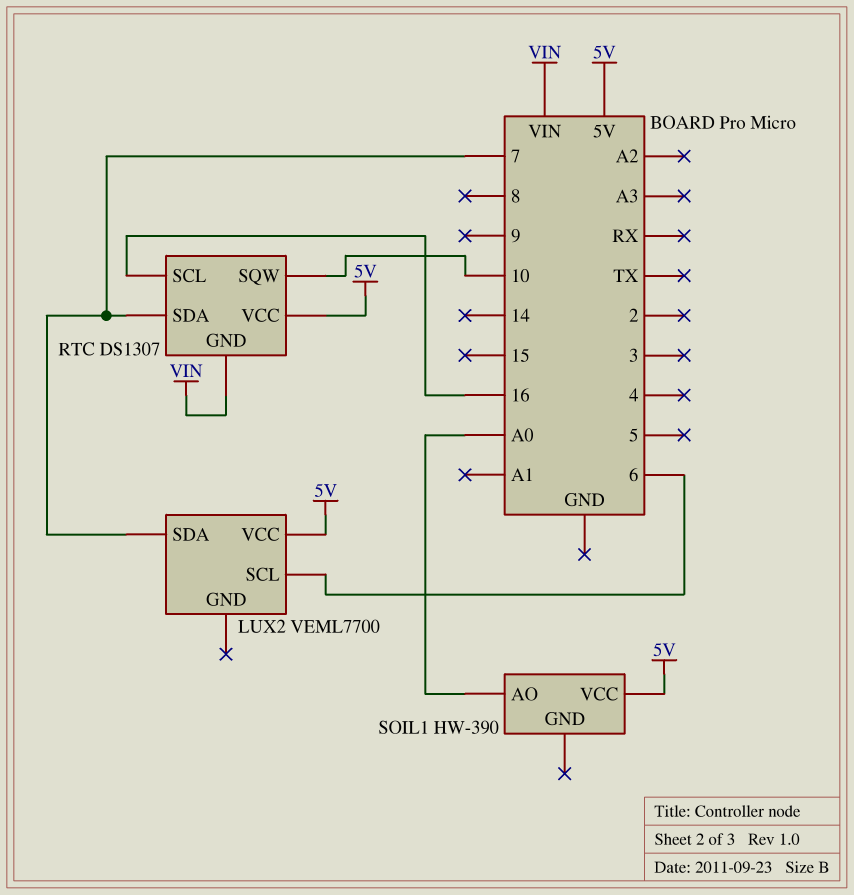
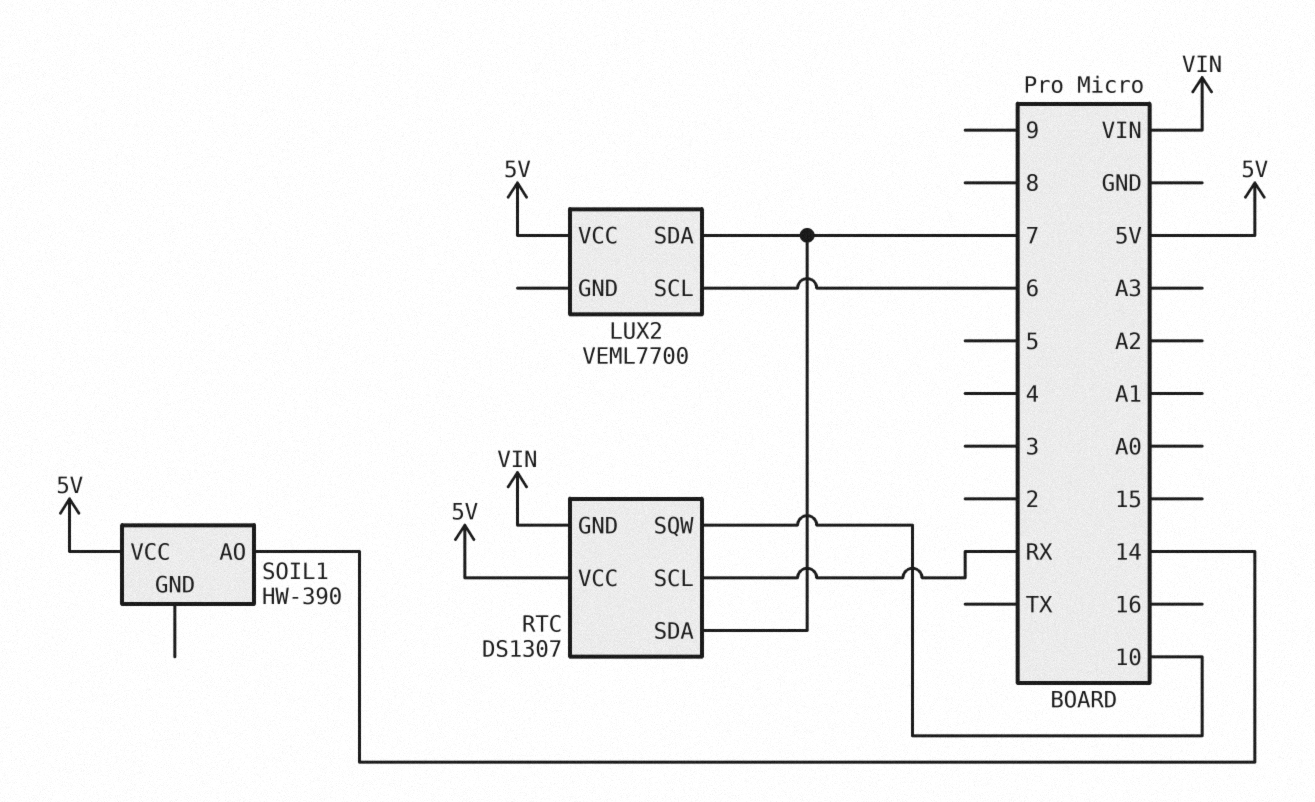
RTC pin SCL: 16 -> RX
SOIL1 pin AO: A0 -> 14

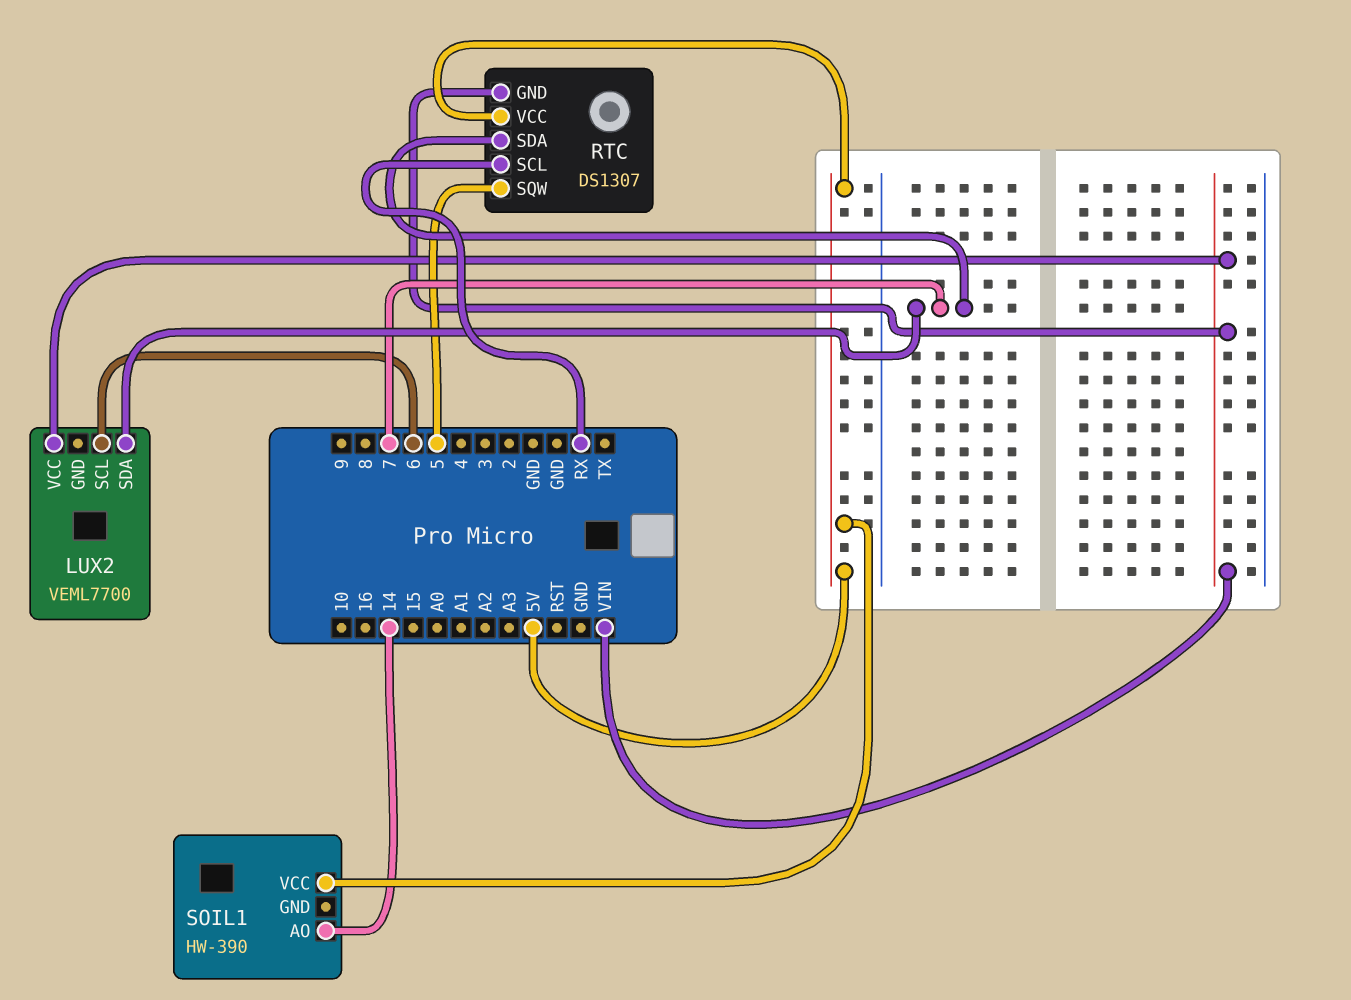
LUX2 pin VCC: 5V -> VIN
RTC pin SQW: 10 -> 5

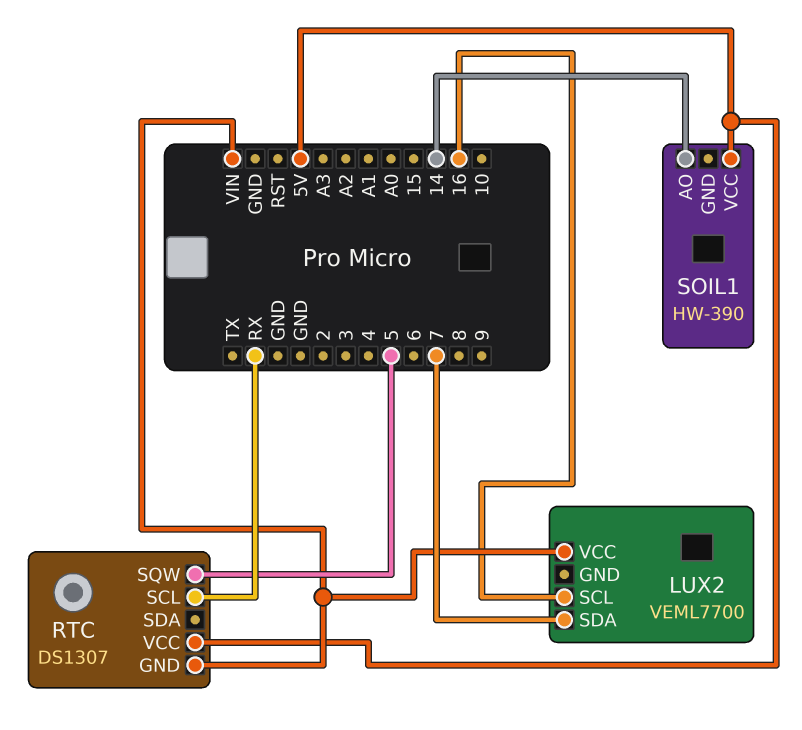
LUX2 pin SCL: 6 -> 16
RTC pin SDA: 7 -> none

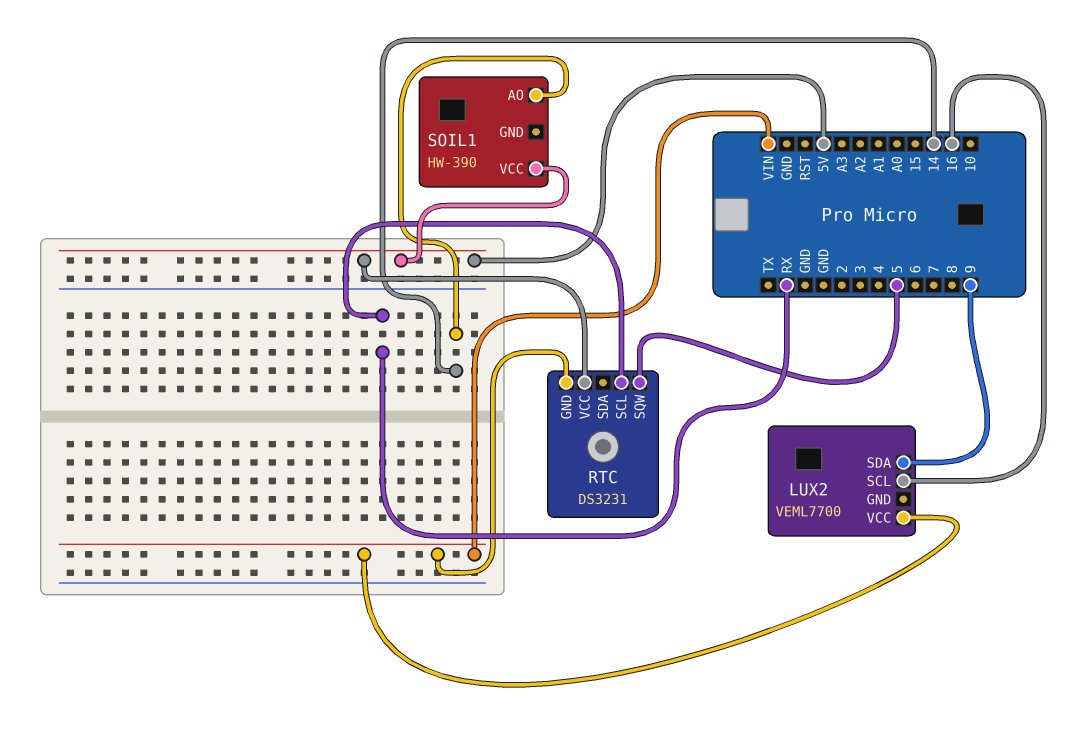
LUX2 pin SDA: 7 -> 9
RTC: DS1307 -> DS3231

